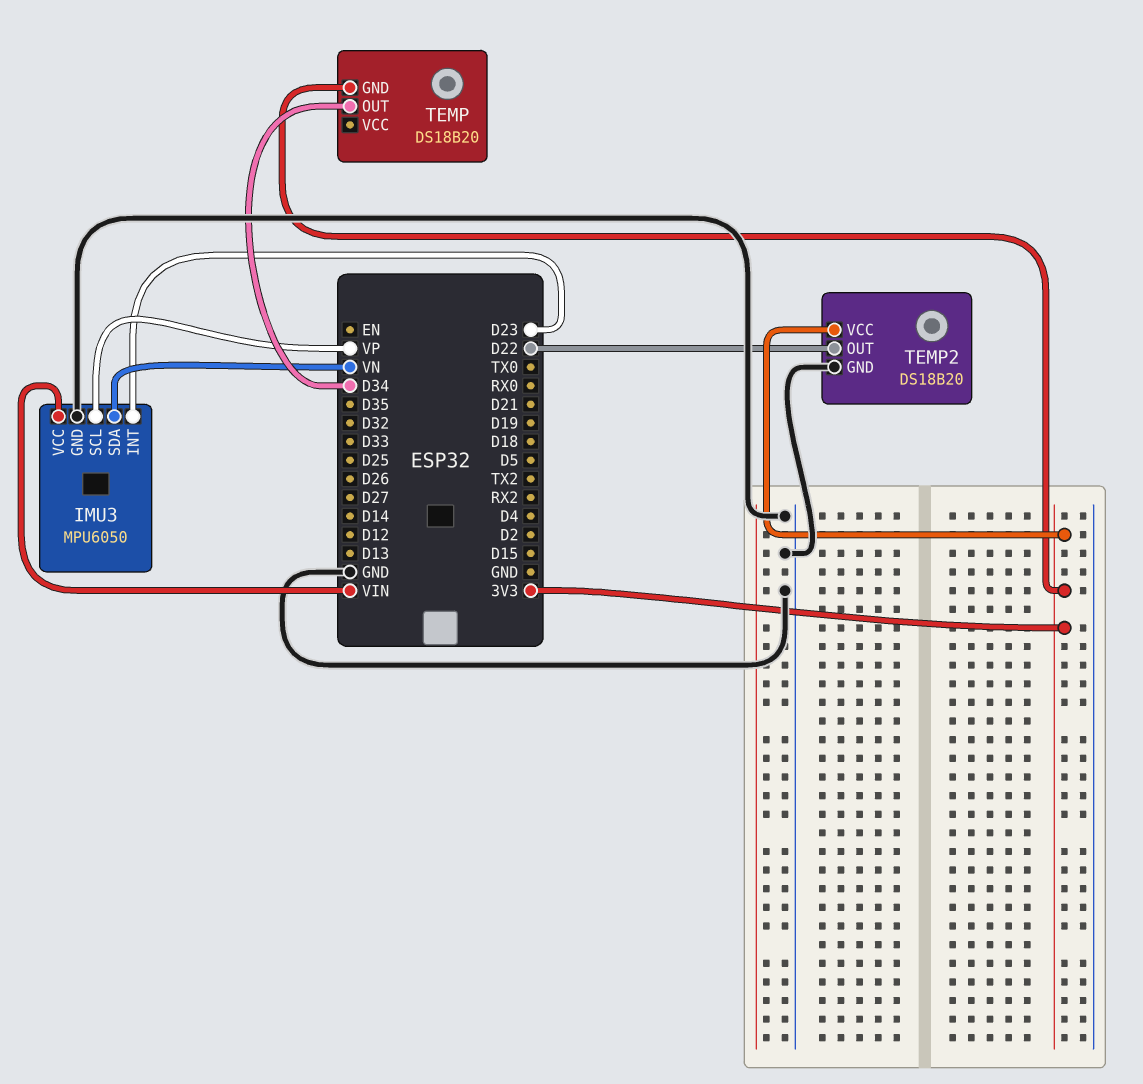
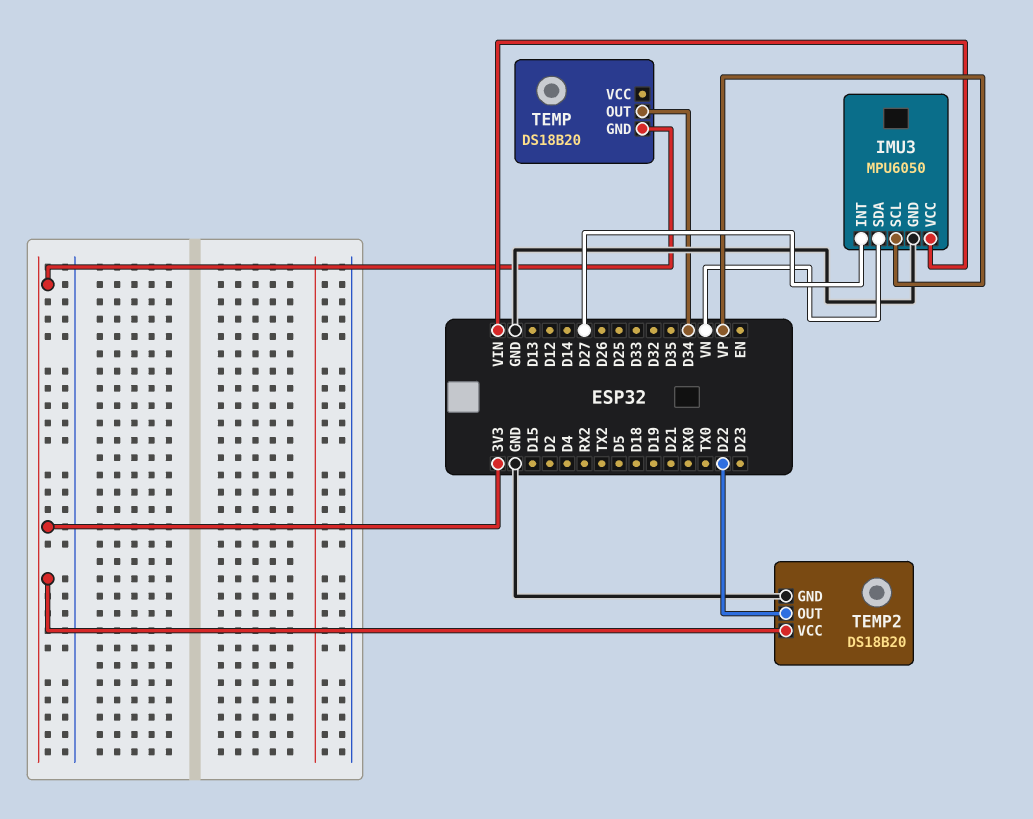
IMU3 pin INT: D23 -> D27

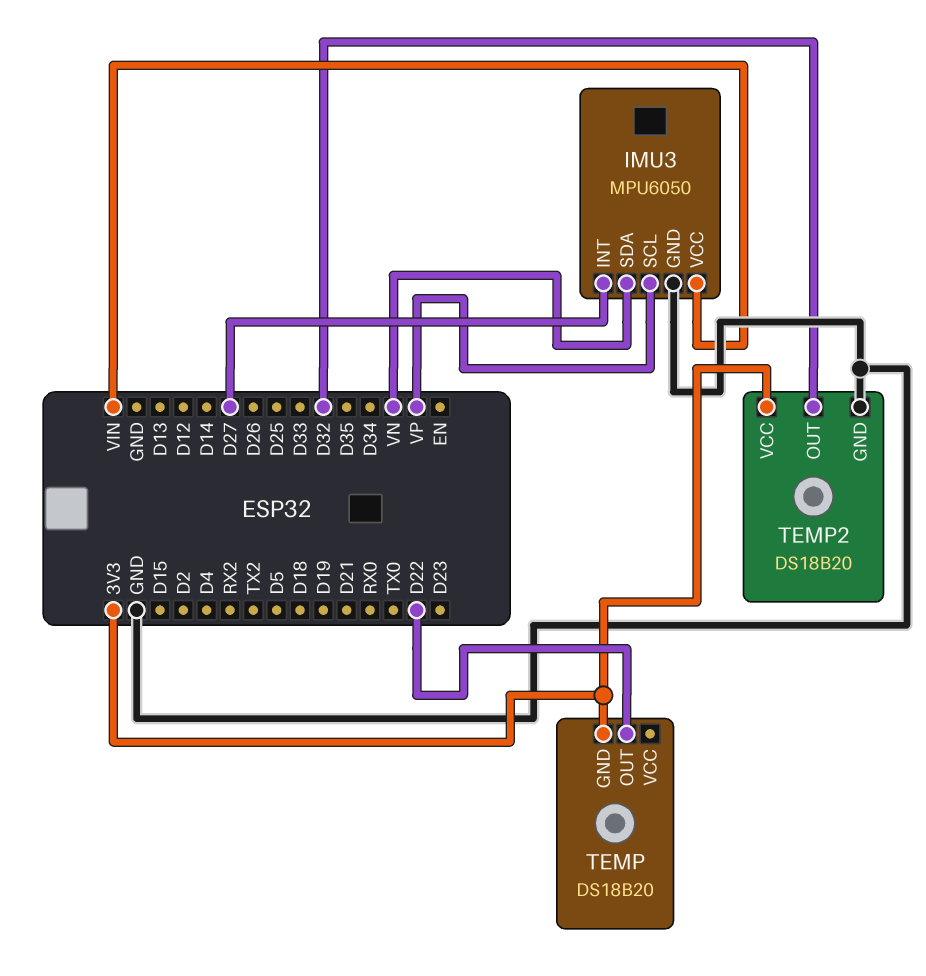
TEMP pin OUT: D34 -> D22
TEMP2 pin OUT: D22 -> D32

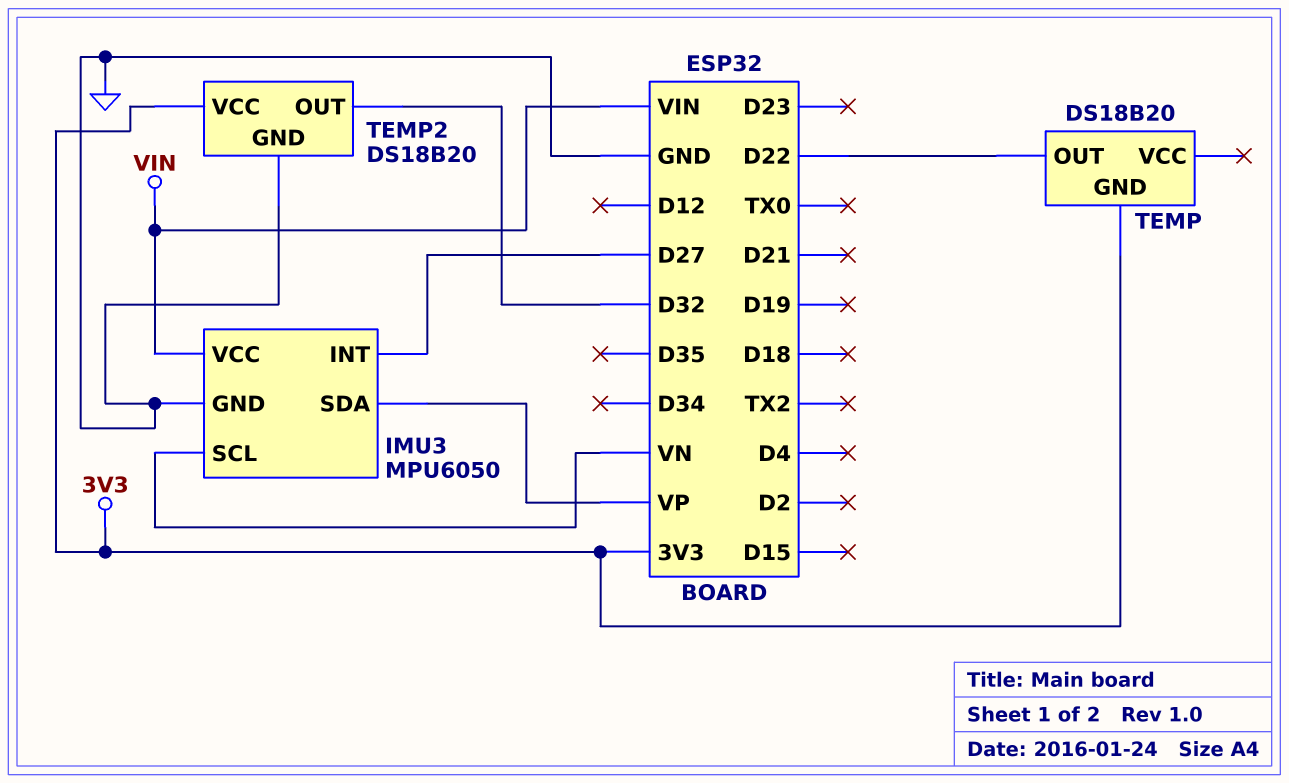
IMU3 pin SCL: VP -> VN
IMU3 pin SDA: VN -> VP

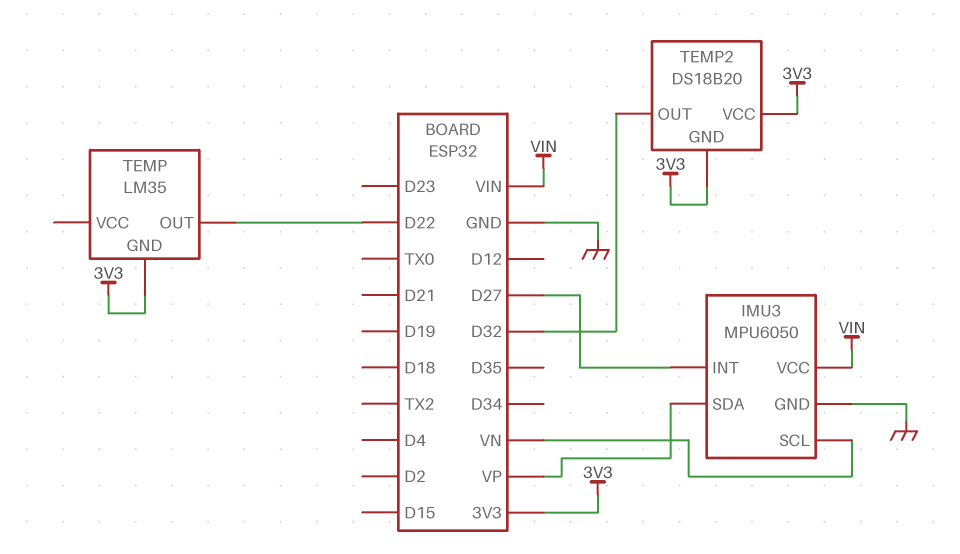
TEMP: DS18B20 -> LM35
TEMP2 pin GND: GND -> 3V3

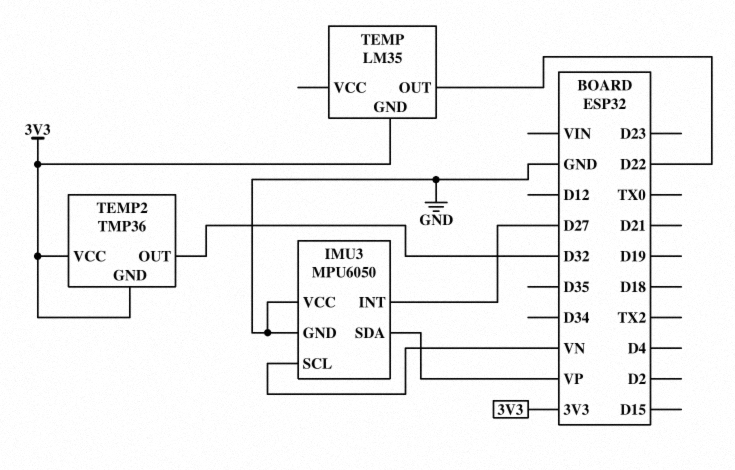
IMU3 pin VCC: VIN -> GND
TEMP2: DS18B20 -> TMP36

